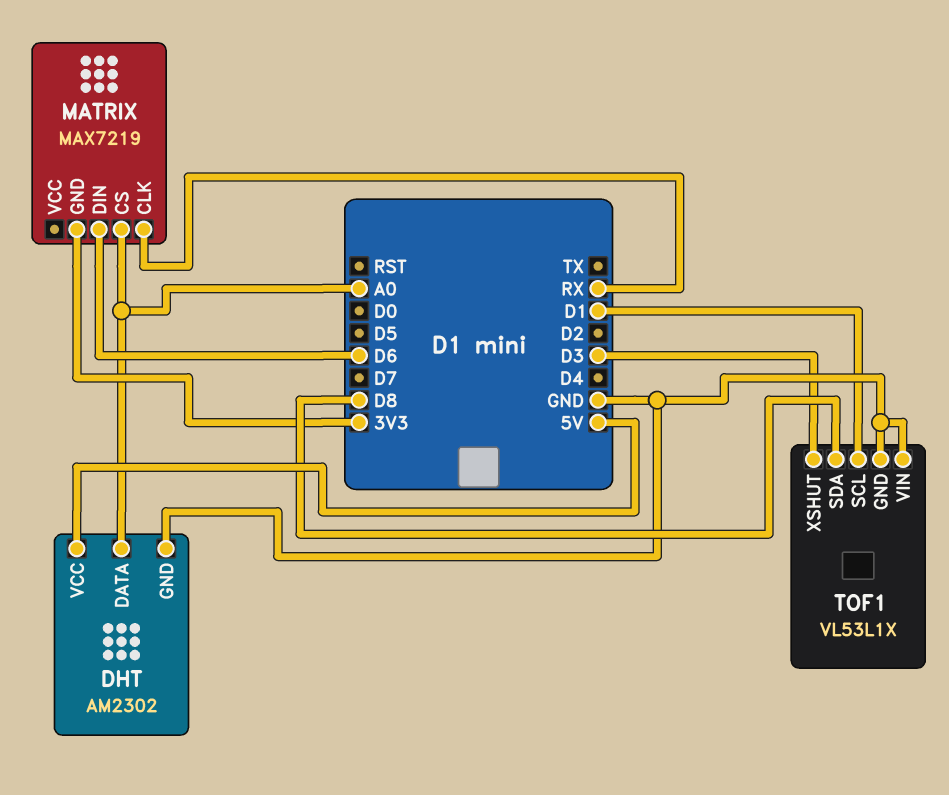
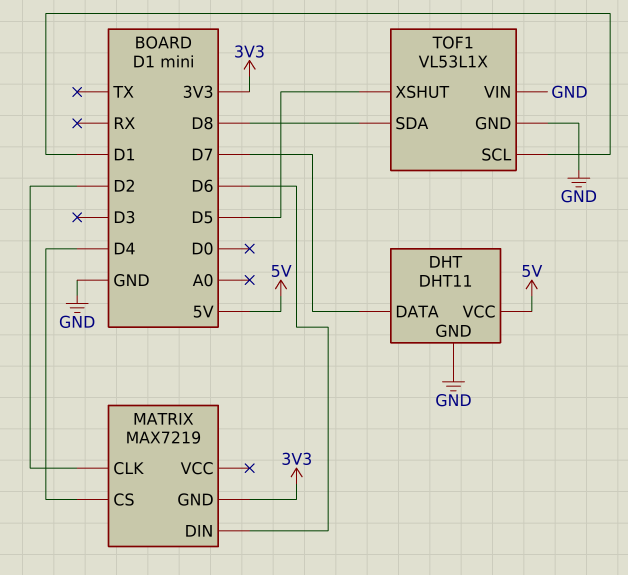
DHT: AM2302 -> DHT11
DHT pin DATA: A0 -> D7
MATRIX pin CLK: RX -> D2
MATRIX pin CS: A0 -> D4
TOF1 pin XSHUT: D3 -> D5

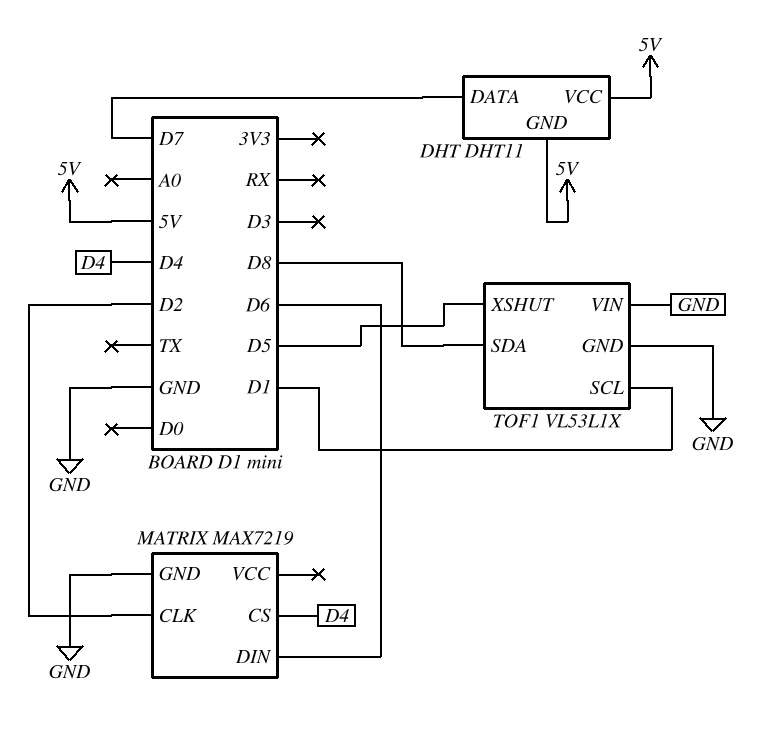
DHT pin GND: GND -> 5V
MATRIX pin GND: 3V3 -> GND

